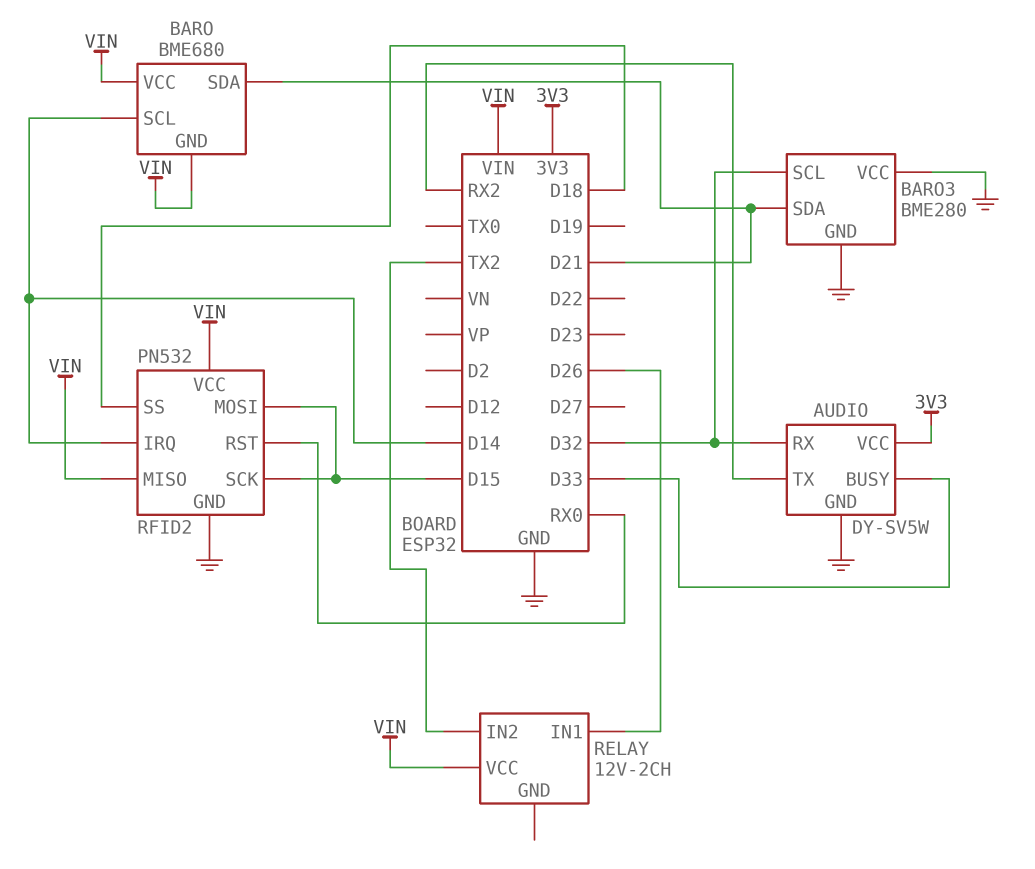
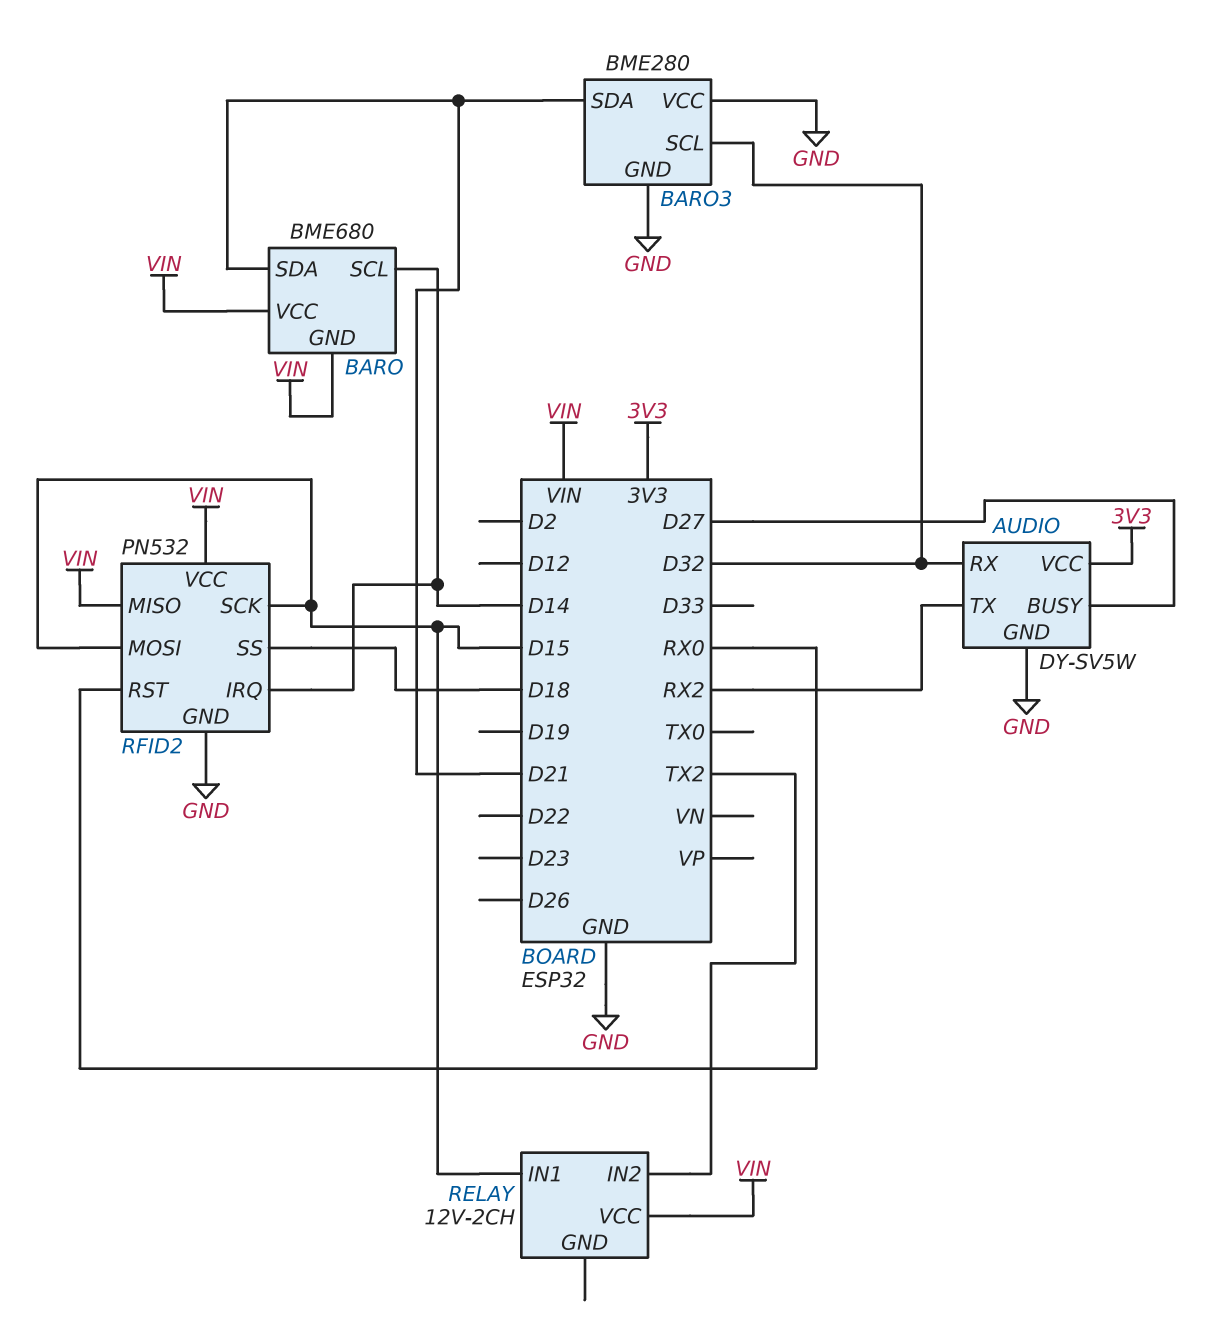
AUDIO pin BUSY: D33 -> D27
RELAY pin IN1: D26 -> D15

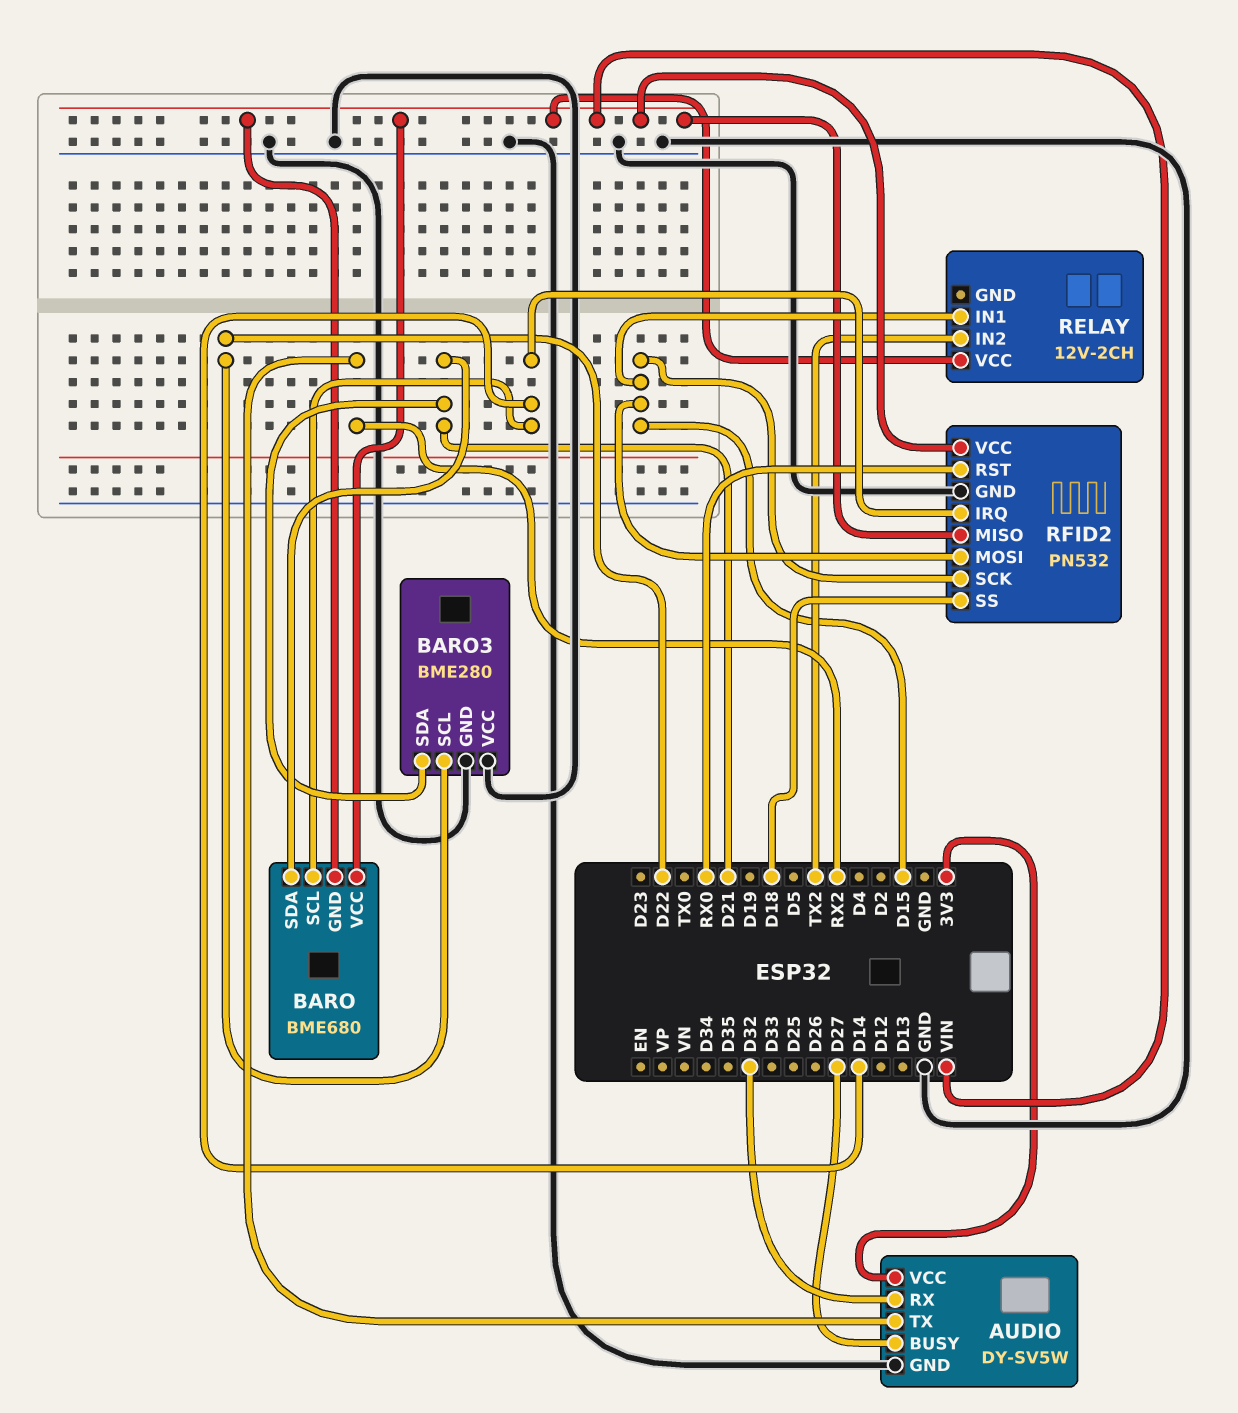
BARO3 pin SCL: D32 -> D22

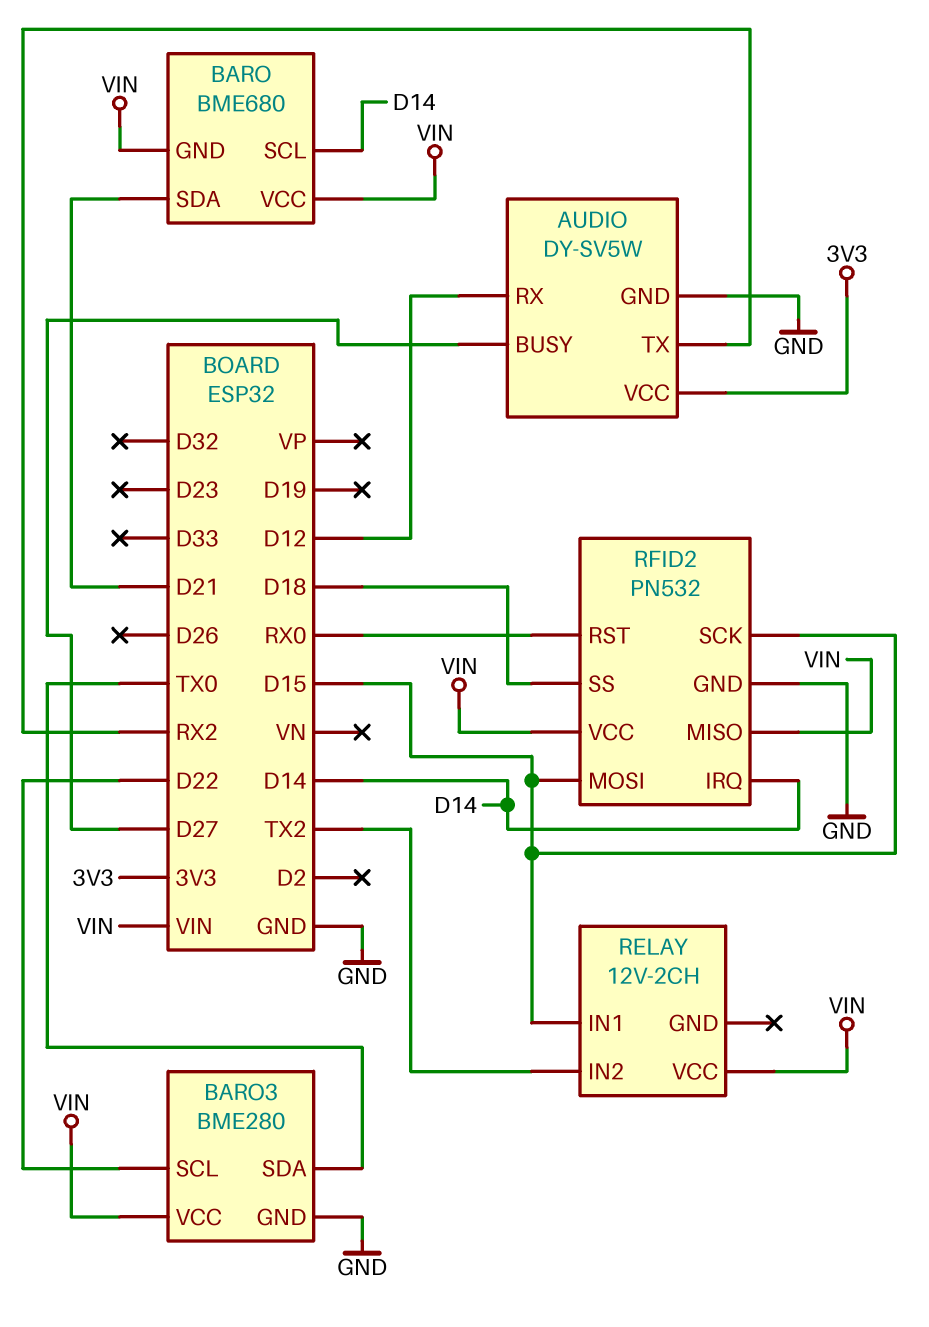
AUDIO pin RX: D32 -> D12
BARO3 pin SDA: D21 -> TX0
BARO3 pin VCC: GND -> VIN

